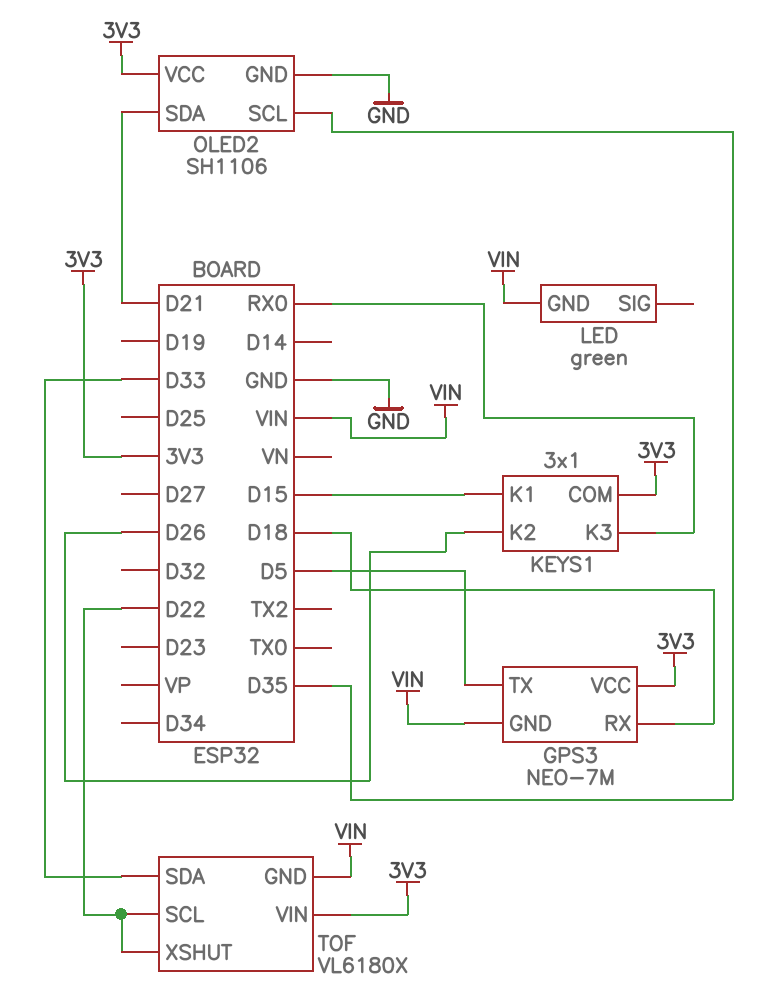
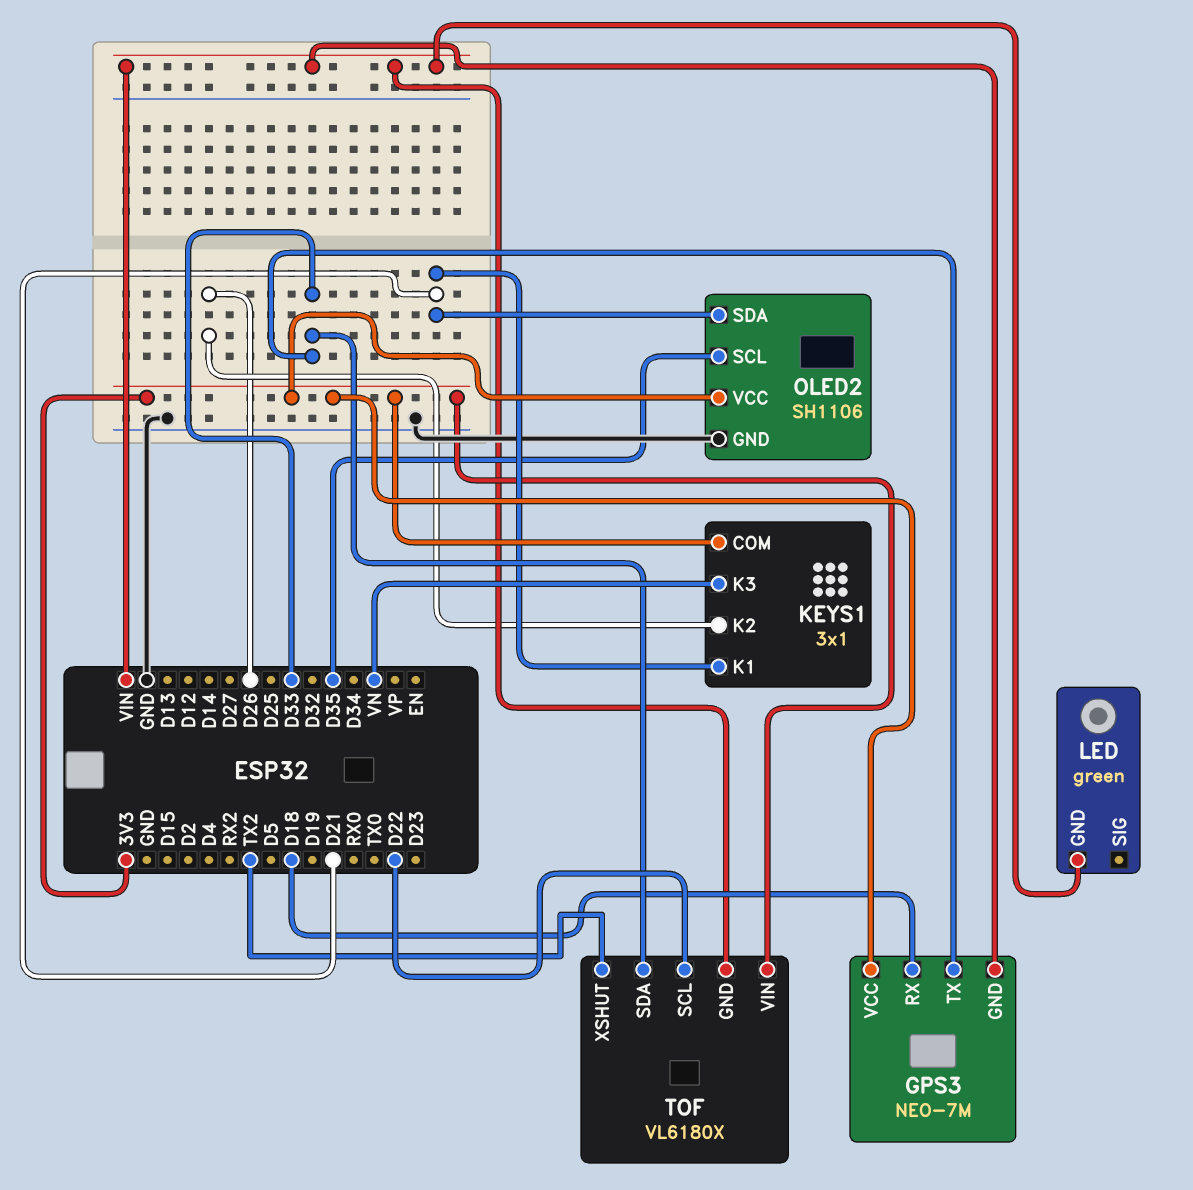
GPS3 pin TX: D5 -> D33
KEYS1 pin K1: D15 -> D21
KEYS1 pin K3: RX0 -> VN
TOF pin XSHUT: D22 -> TX2

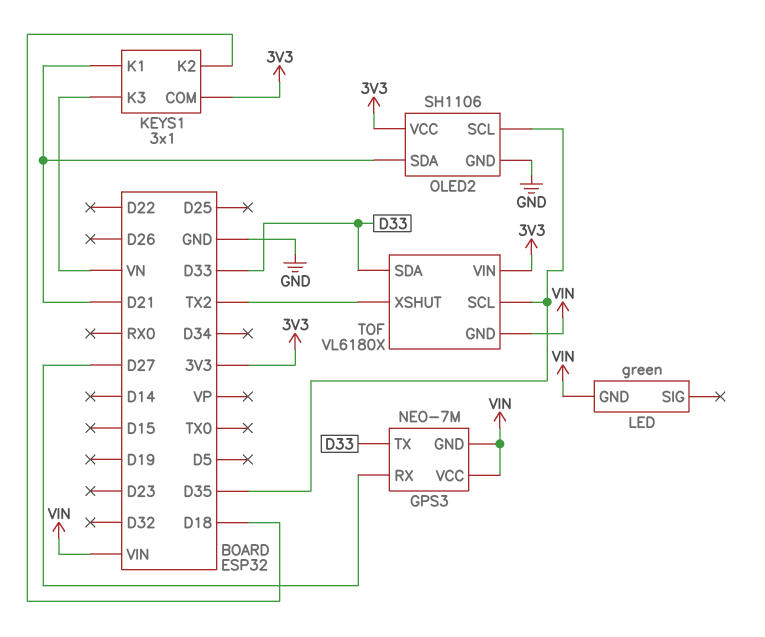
GPS3 pin RX: D18 -> D27
GPS3 pin VCC: 3V3 -> VIN
KEYS1 pin K2: D26 -> D18
TOF pin SCL: D22 -> D35

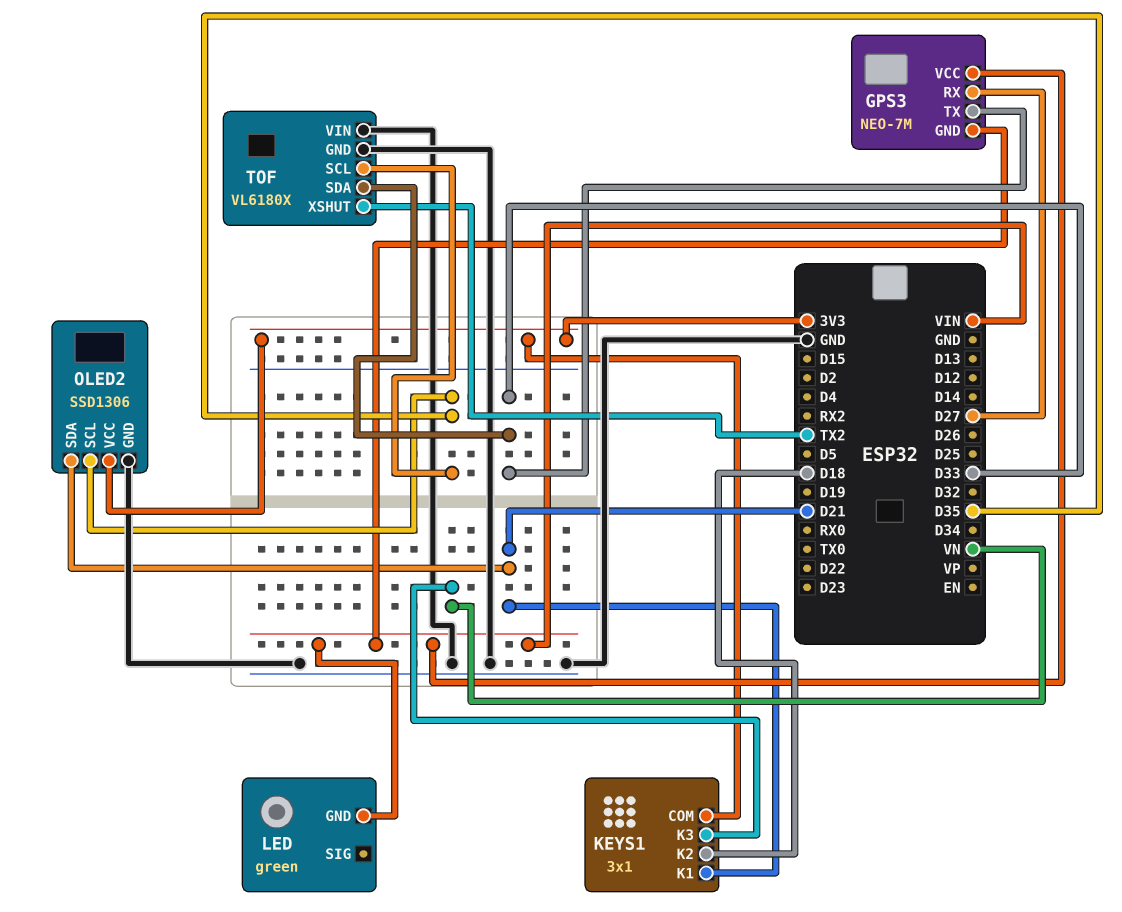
OLED2: SH1106 -> SSD1306
TOF pin GND: VIN -> GND
TOF pin VIN: 3V3 -> GND

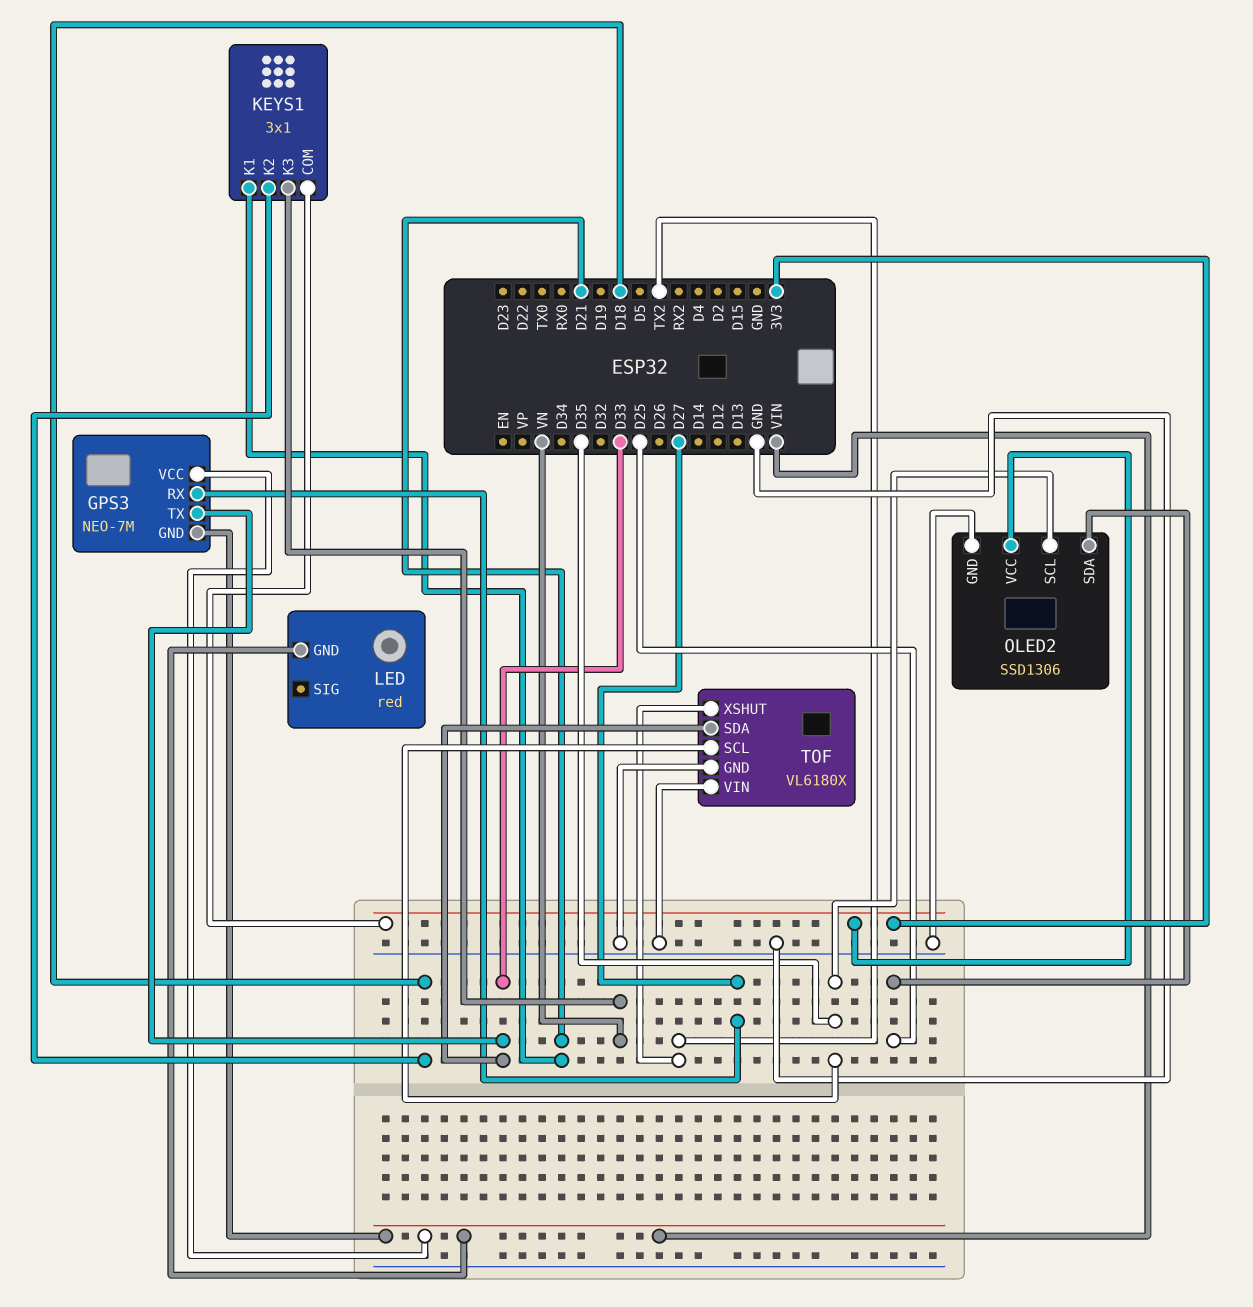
LED: green -> red
OLED2 pin SDA: D21 -> D25

